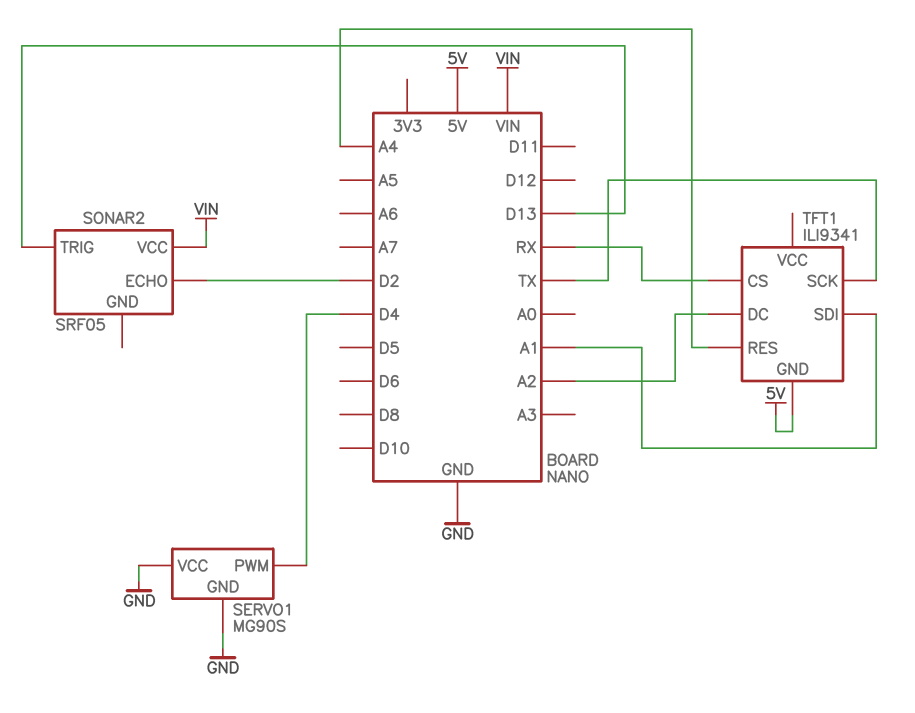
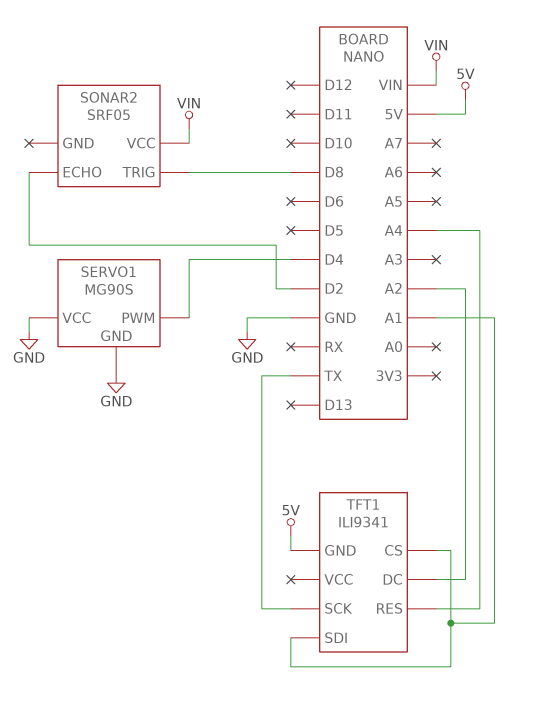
SONAR2 pin TRIG: D13 -> D8
TFT1 pin CS: RX -> A1

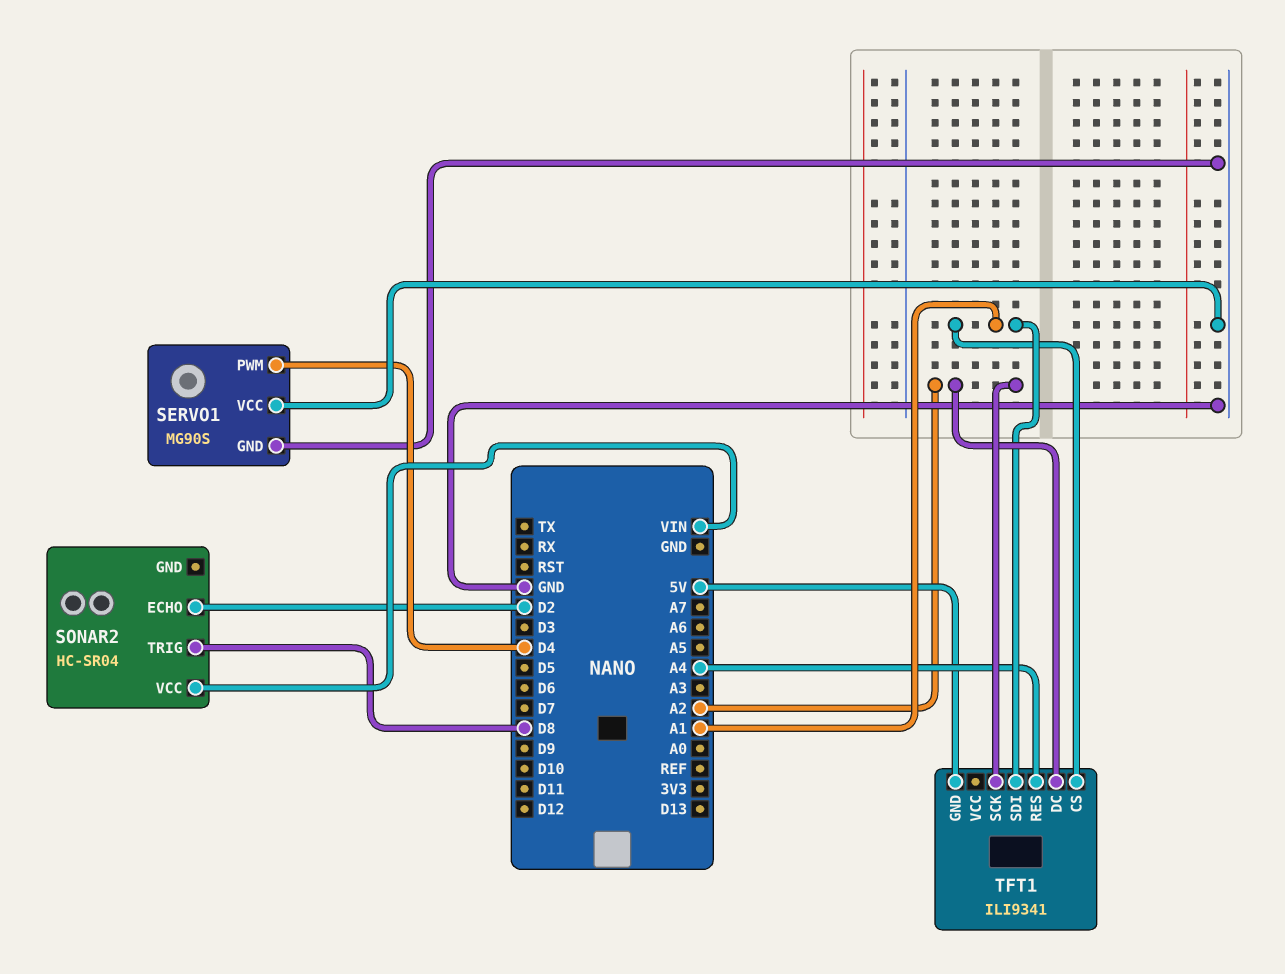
SONAR2: SRF05 -> HC-SR04
TFT1 pin SCK: TX -> A2

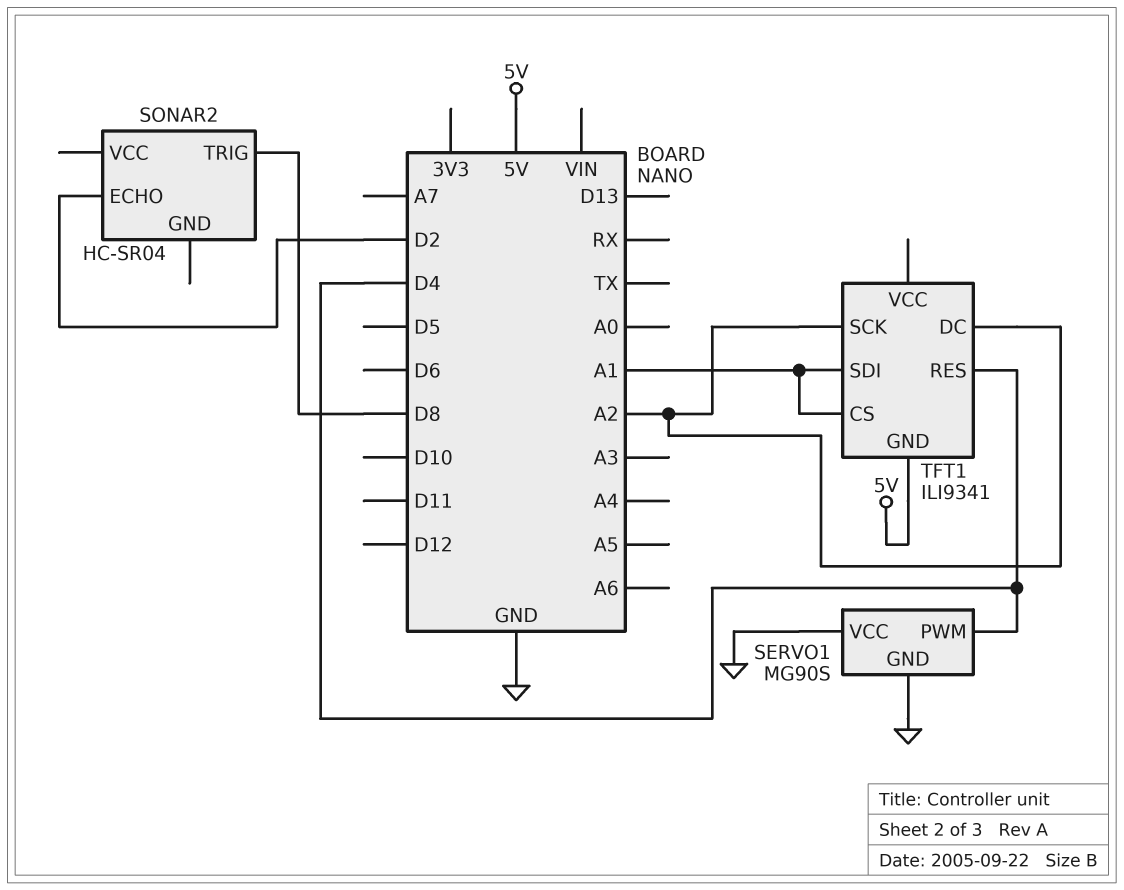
SONAR2 pin VCC: VIN -> none
TFT1 pin RES: A4 -> D4

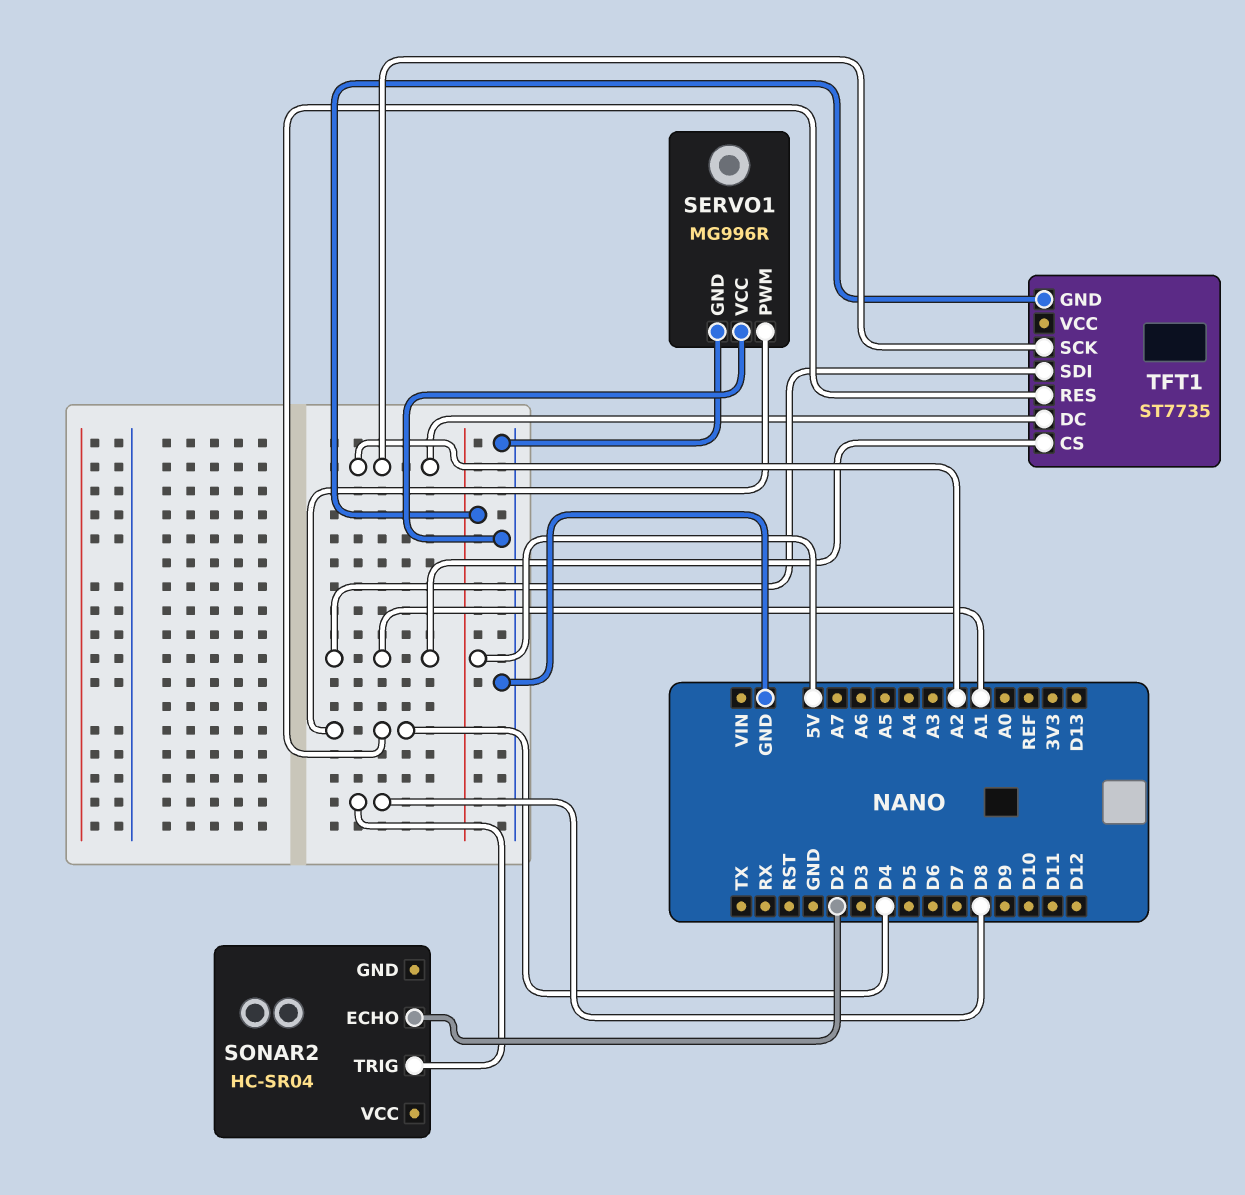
SERVO1: MG90S -> MG996R
TFT1: ILI9341 -> ST7735

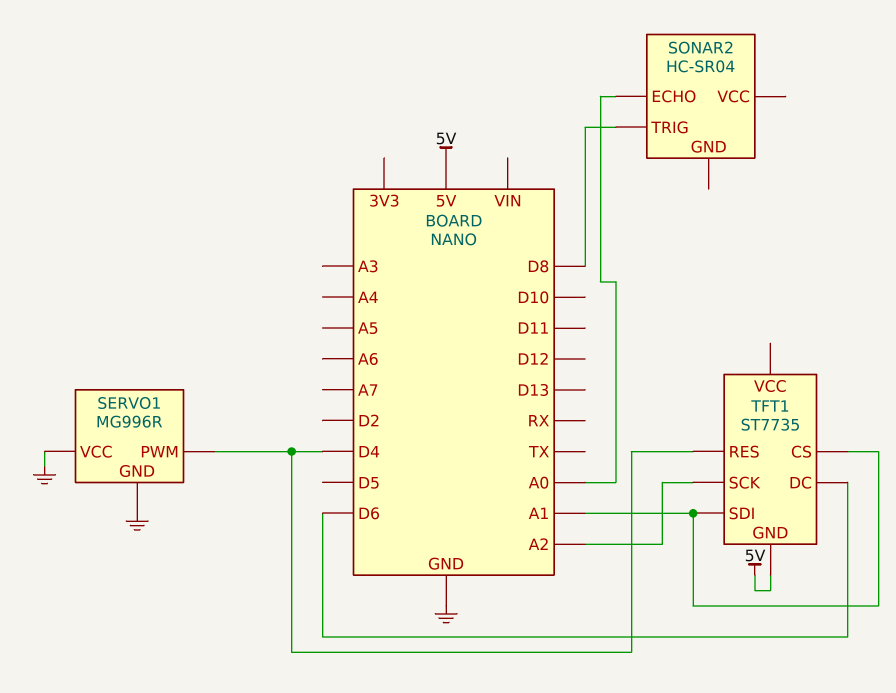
SONAR2 pin ECHO: D2 -> A0
TFT1 pin DC: A2 -> D6

